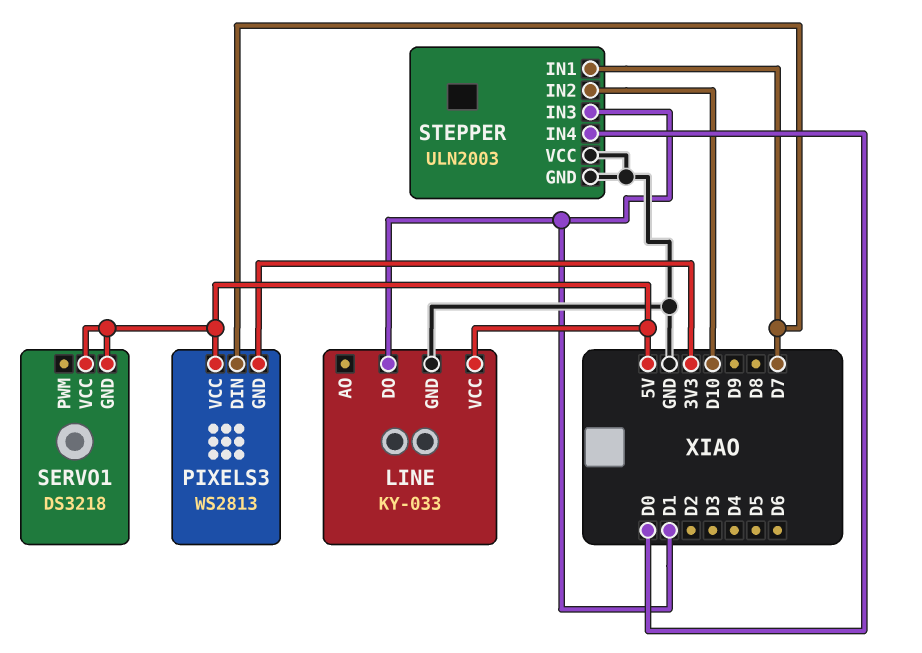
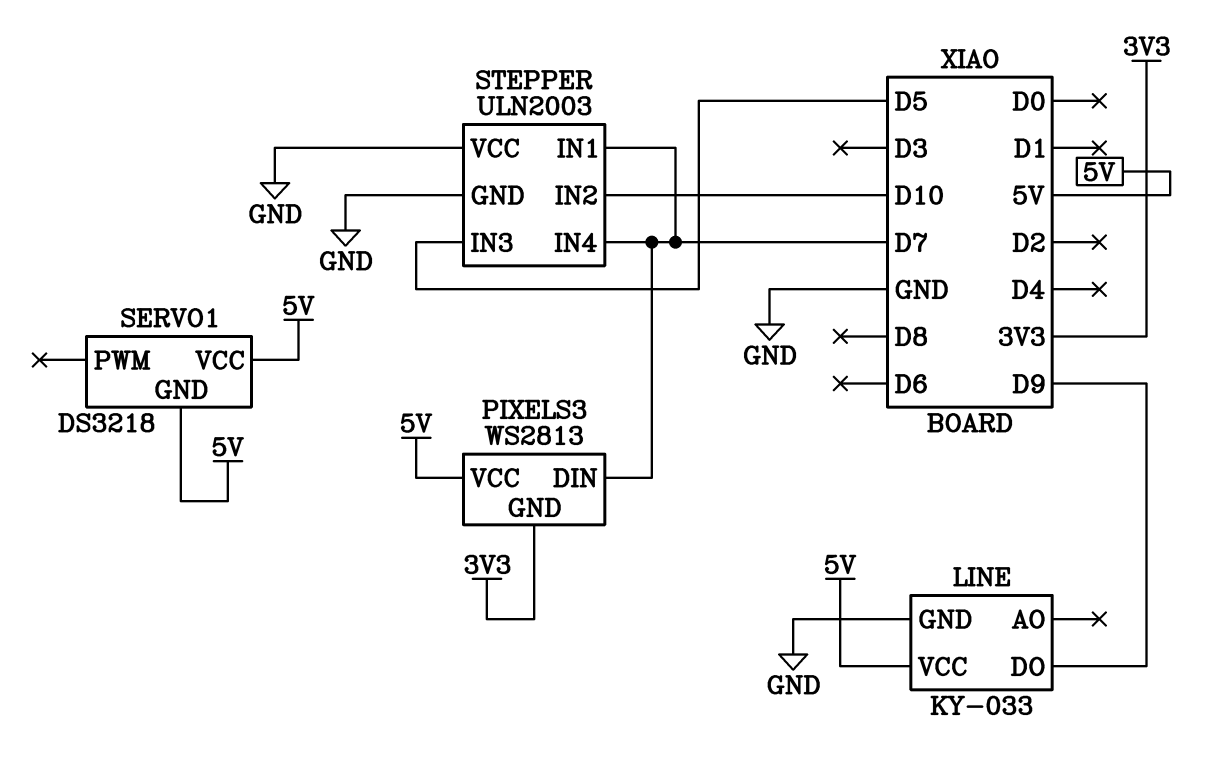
LINE pin DO: D1 -> D9
STEPPER pin IN3: D1 -> D5
STEPPER pin IN4: D0 -> D7

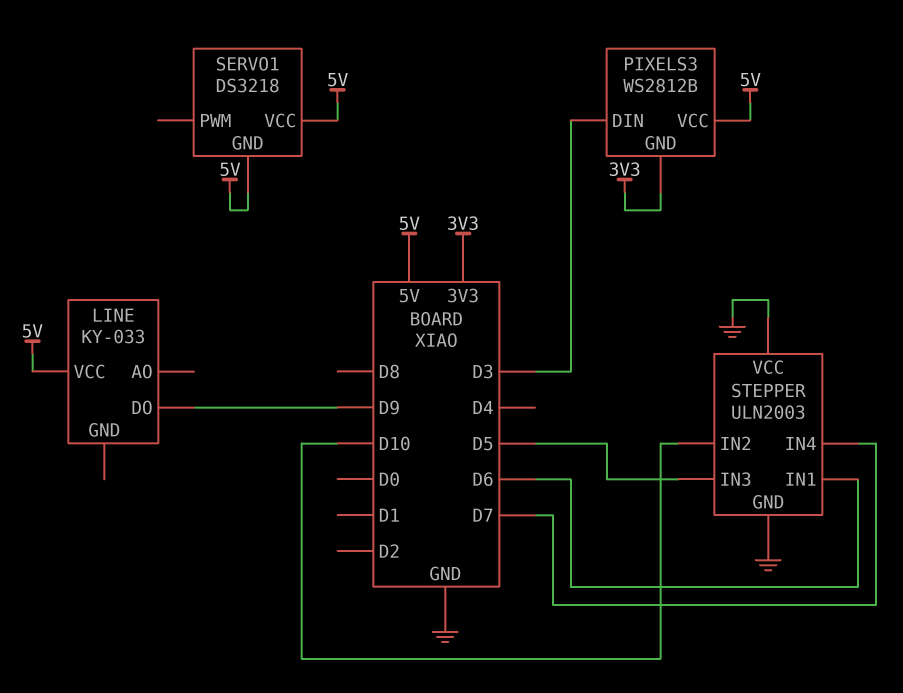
LINE pin GND: GND -> none
PIXELS3: WS2813 -> WS2812B
PIXELS3 pin DIN: D7 -> D3
STEPPER pin IN1: D7 -> D6

